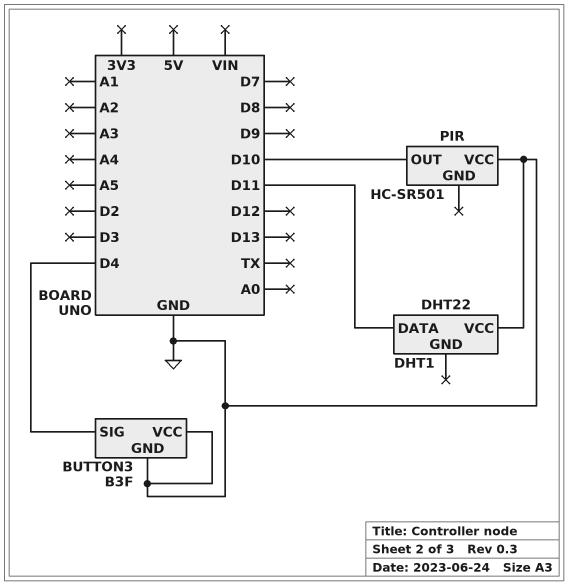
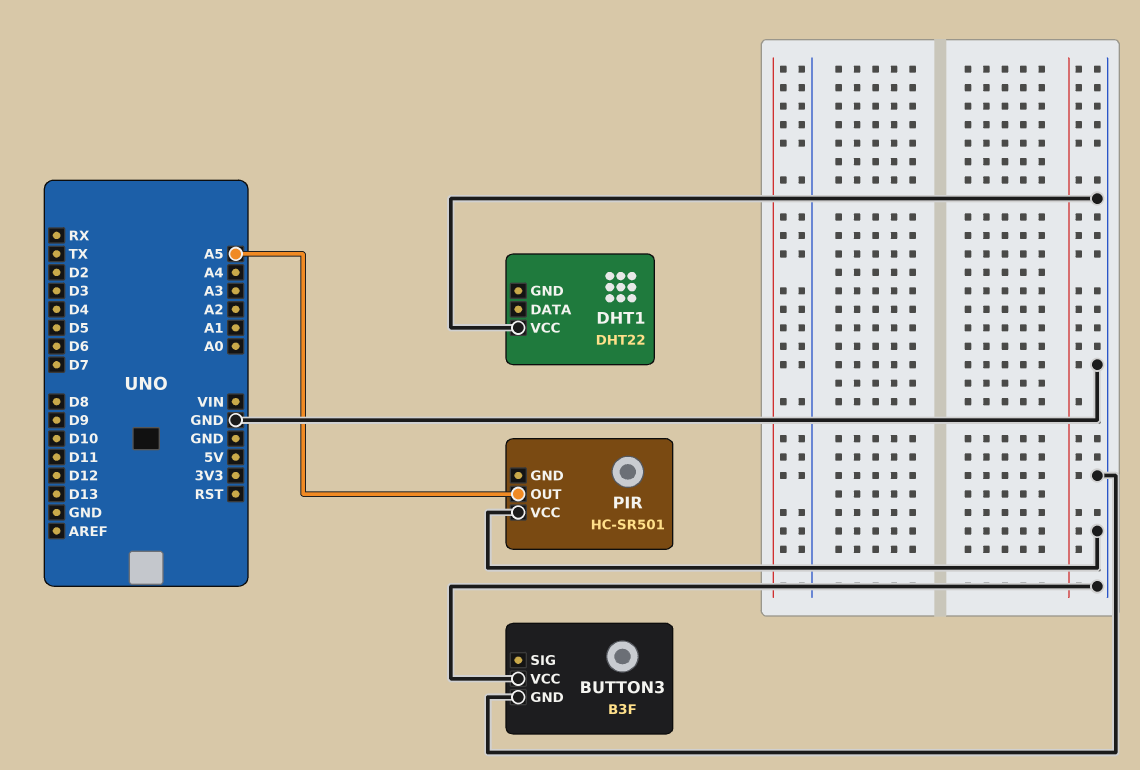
BUTTON3 pin SIG: D4 -> none
DHT1 pin DATA: D11 -> none
PIR pin OUT: D10 -> A5

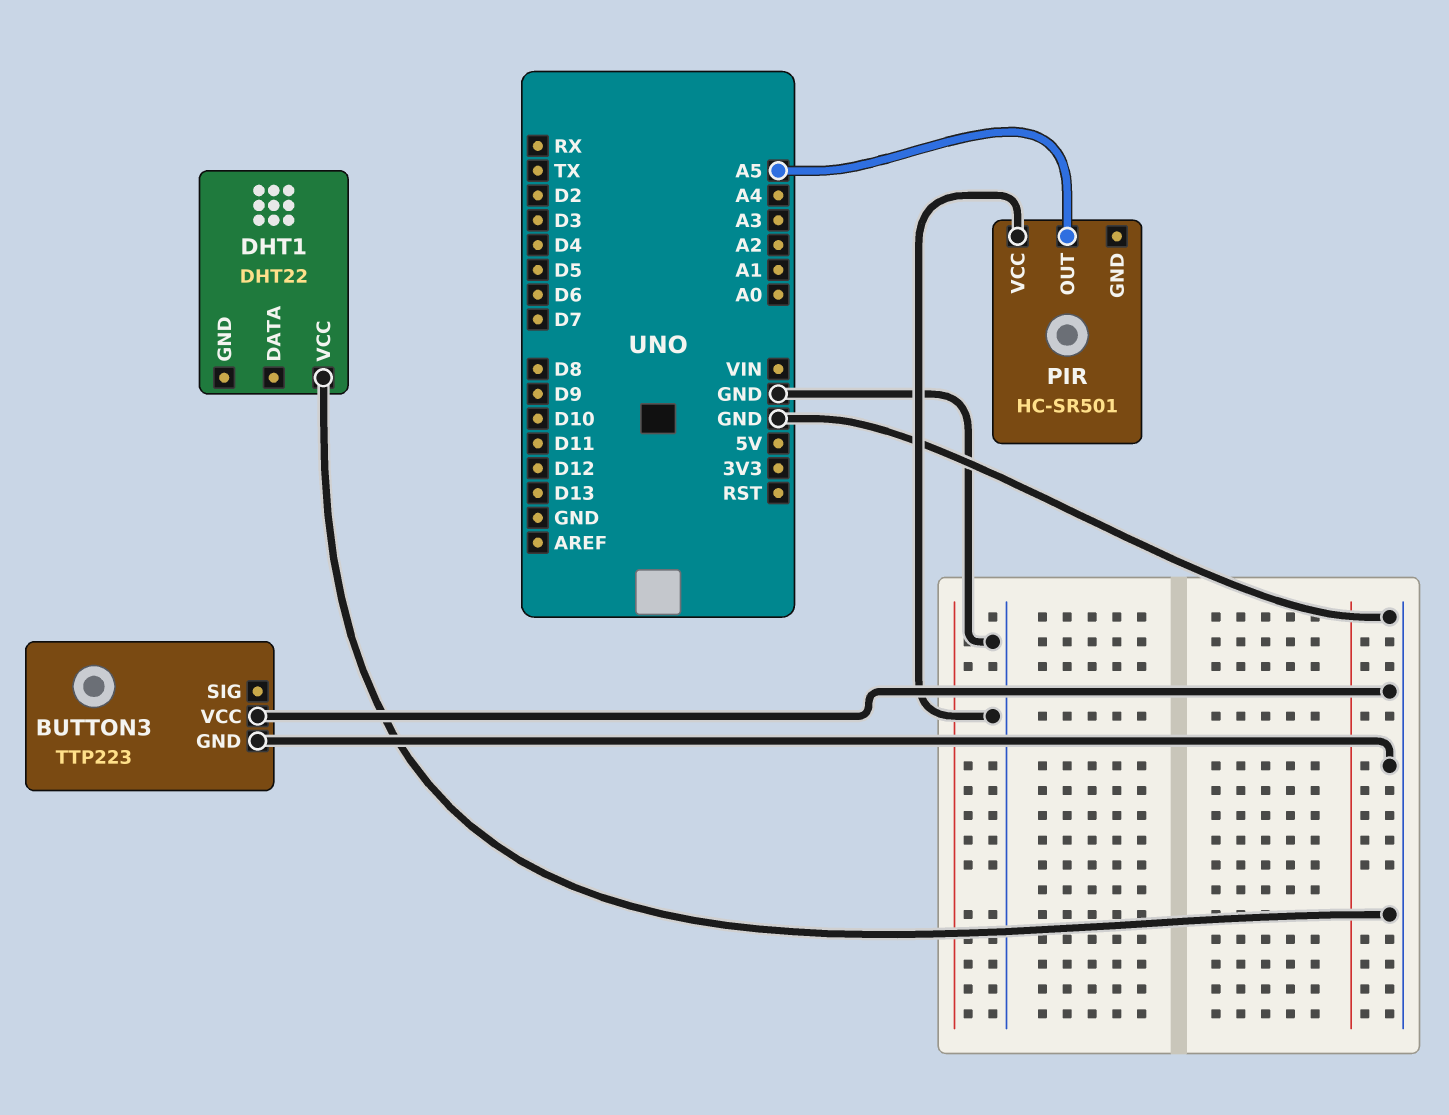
BUTTON3: B3F -> TTP223

